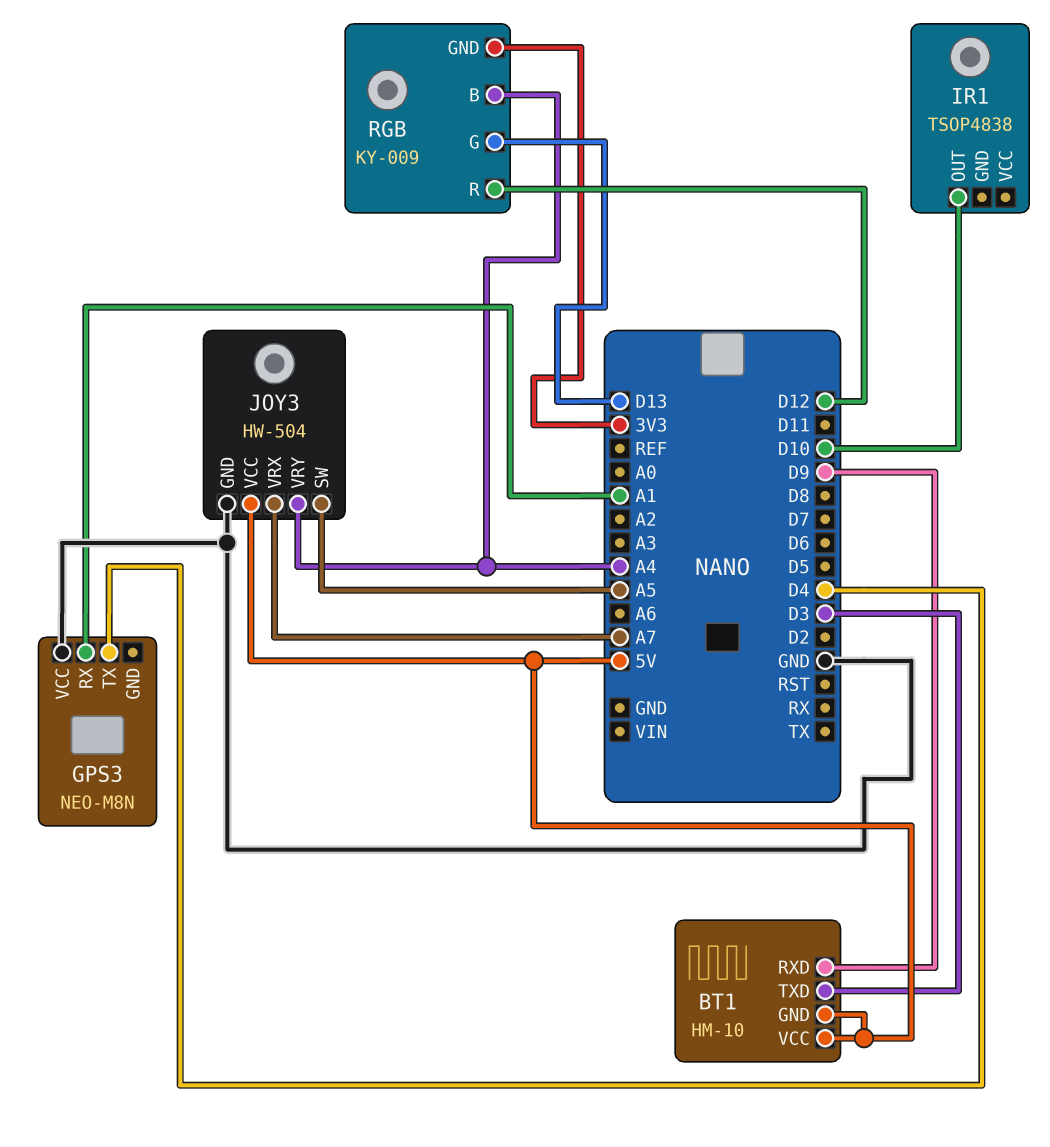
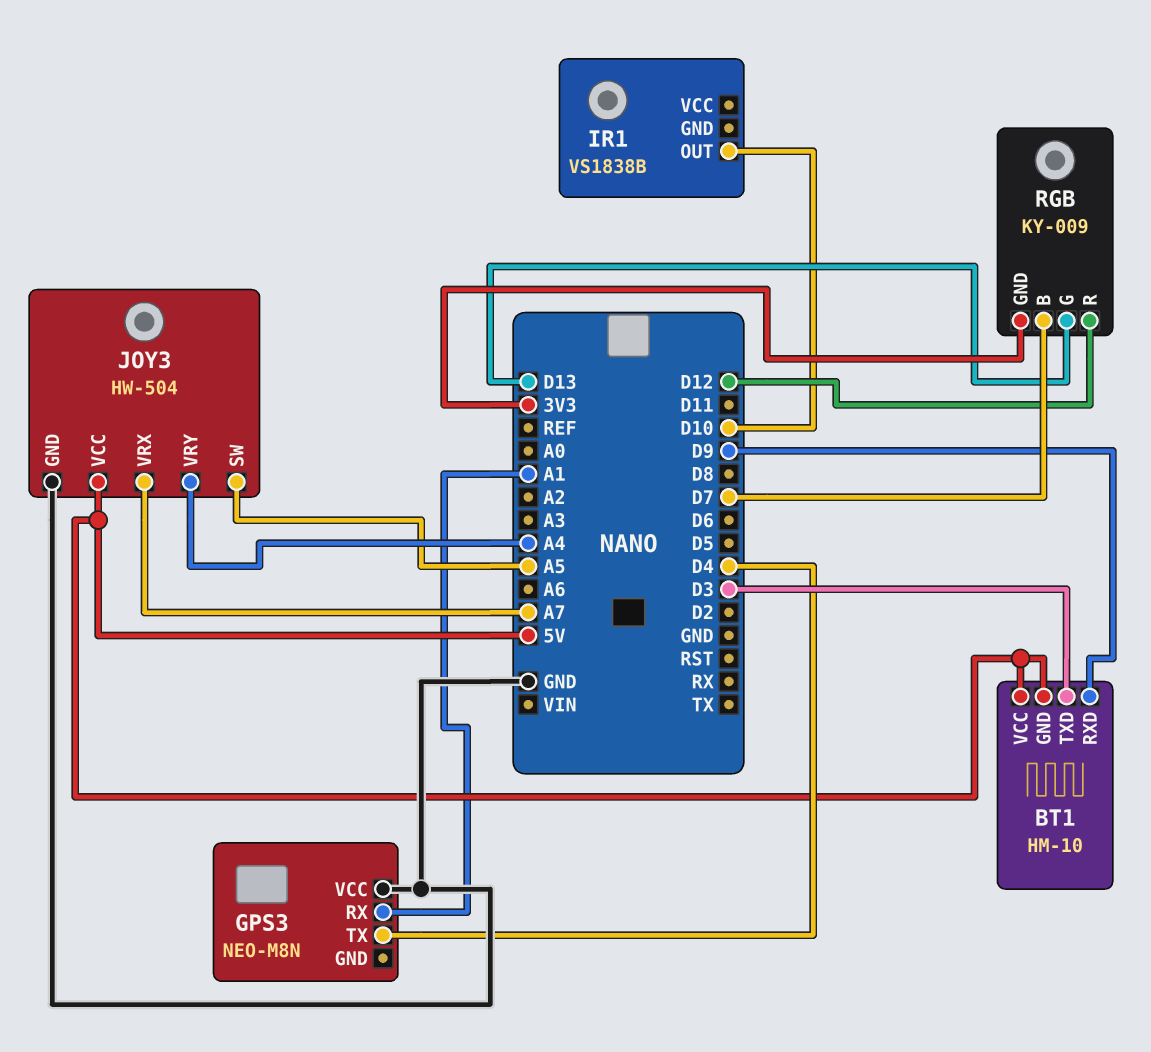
IR1: TSOP4838 -> VS1838B
RGB pin B: A4 -> D7

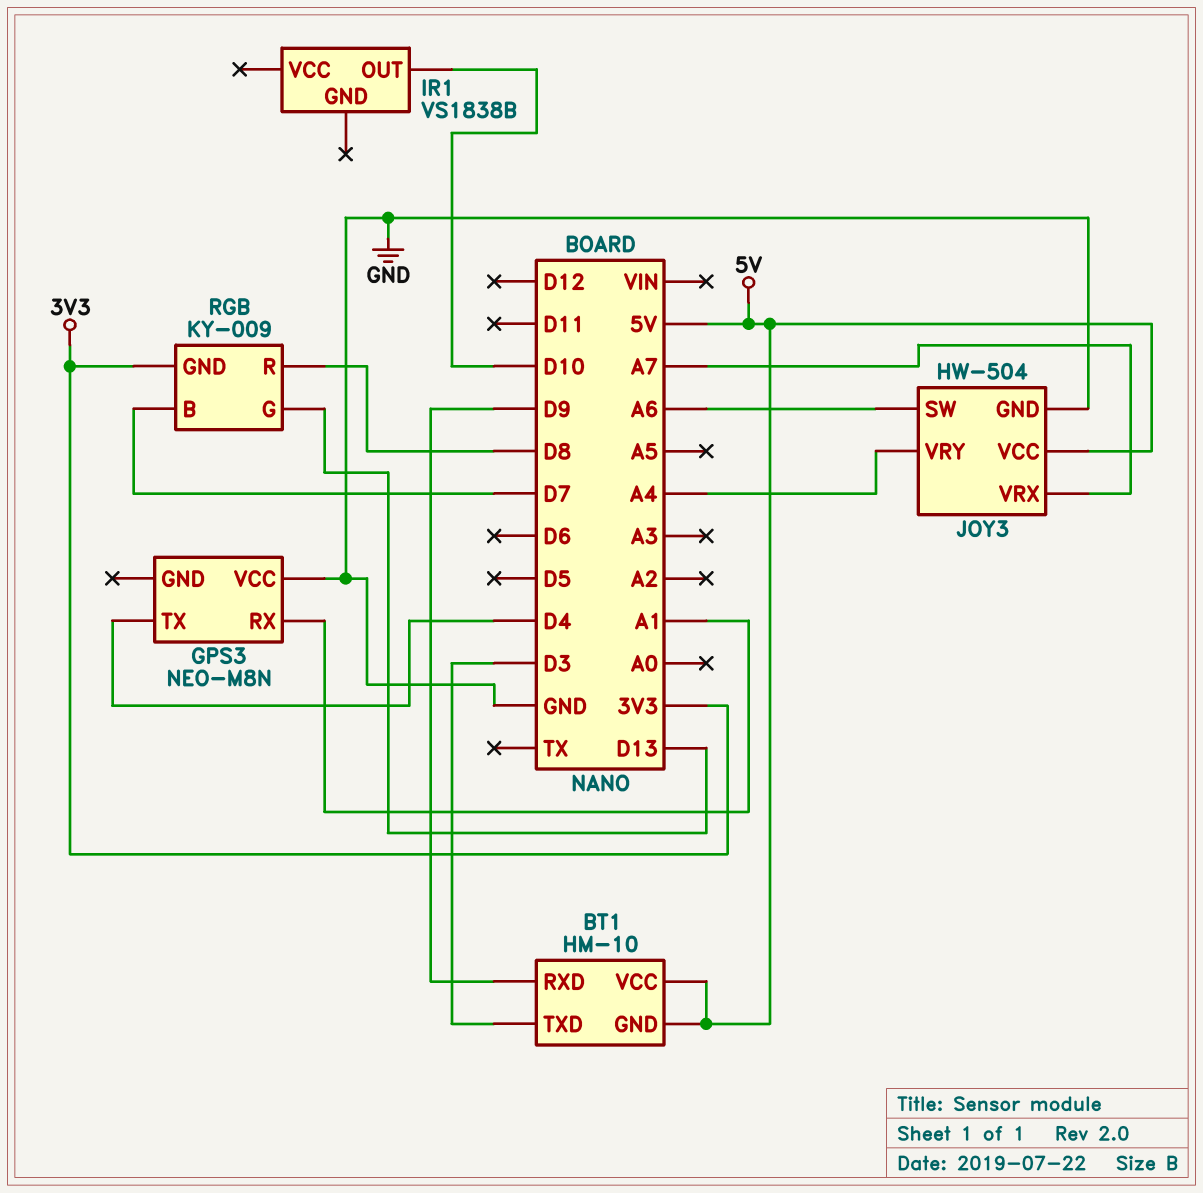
JOY3 pin SW: A5 -> A6
RGB pin R: D12 -> D8

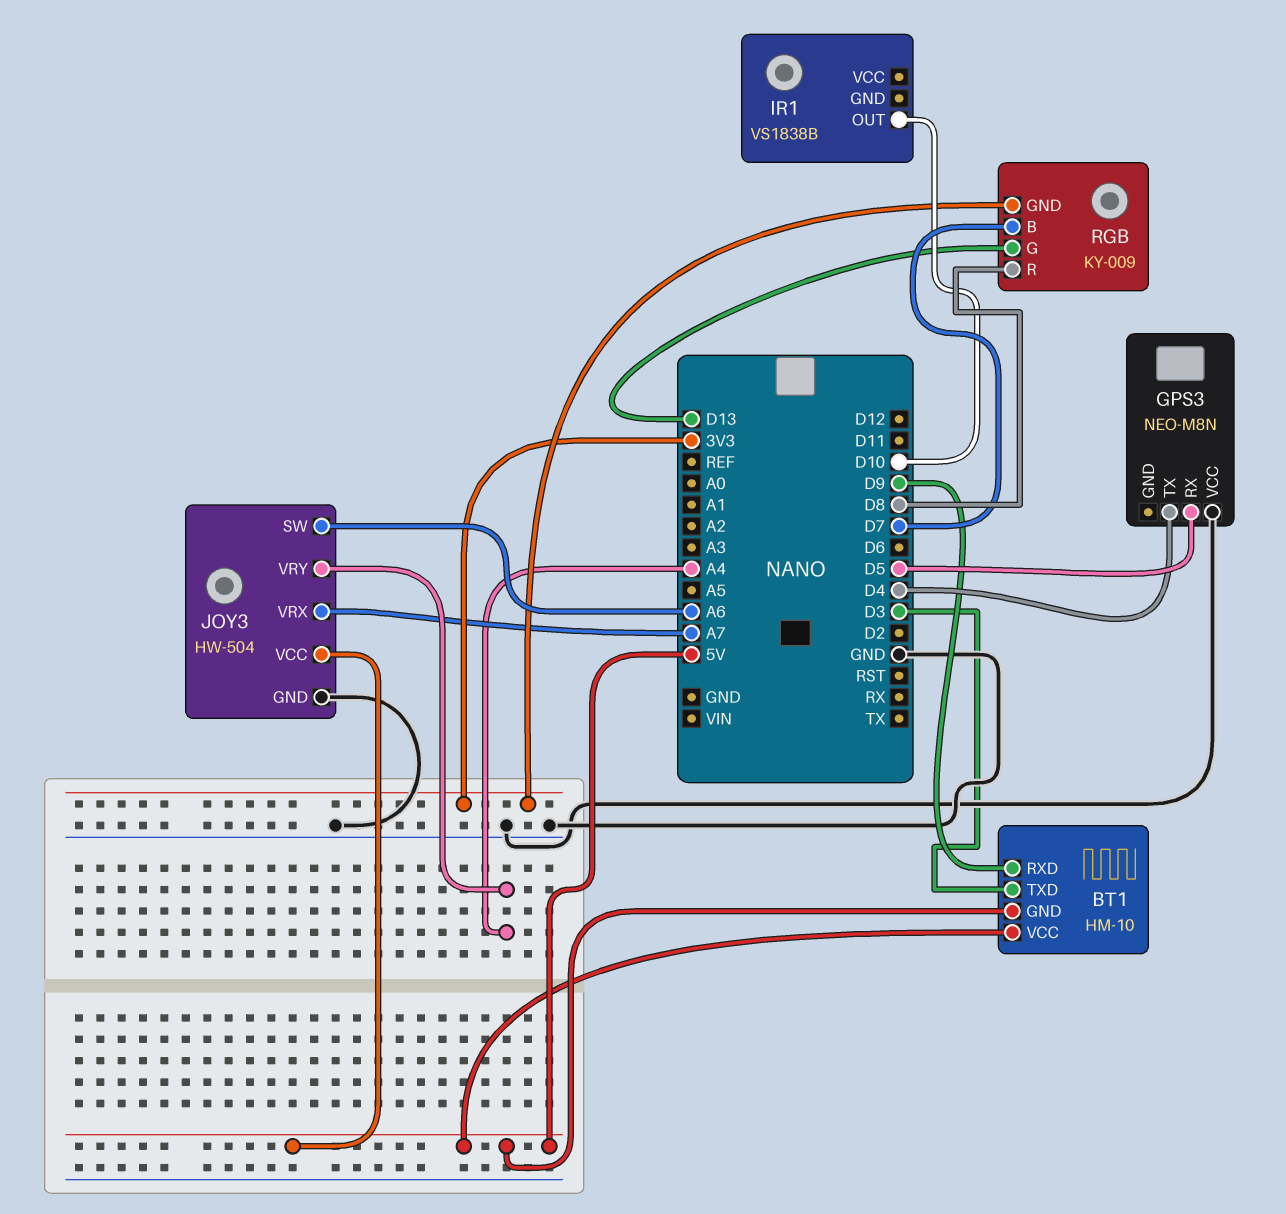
GPS3 pin RX: A1 -> D5

